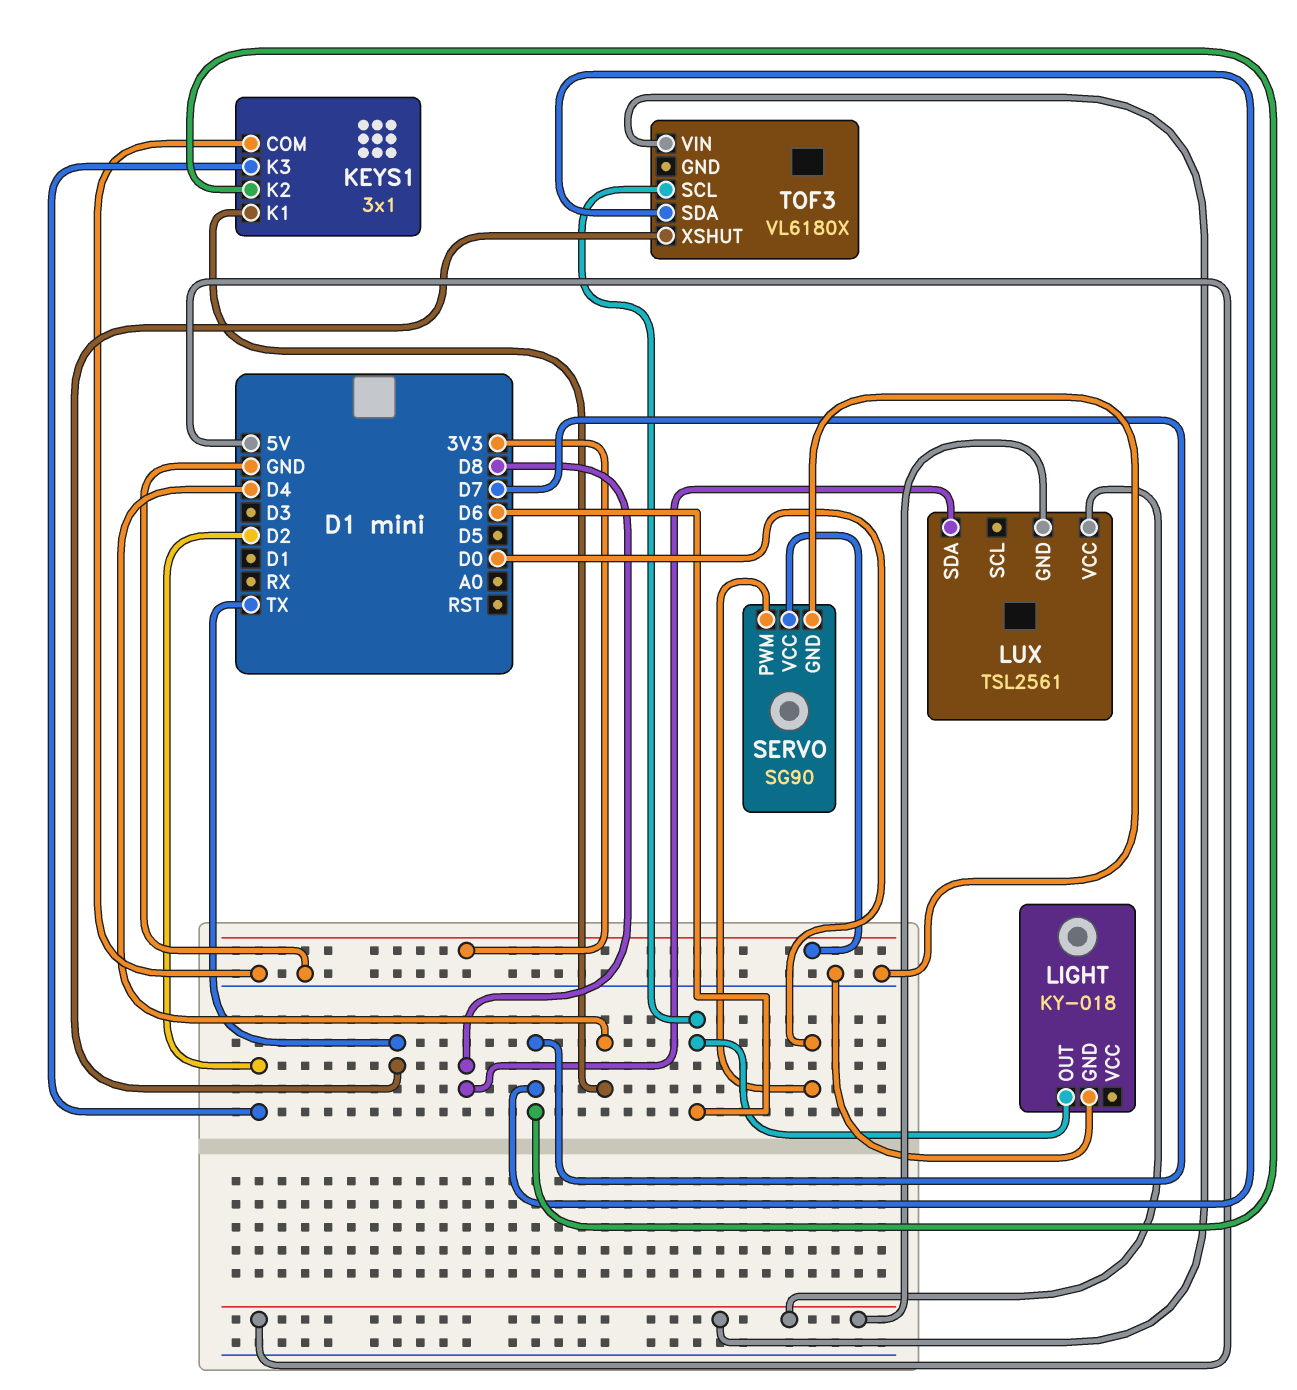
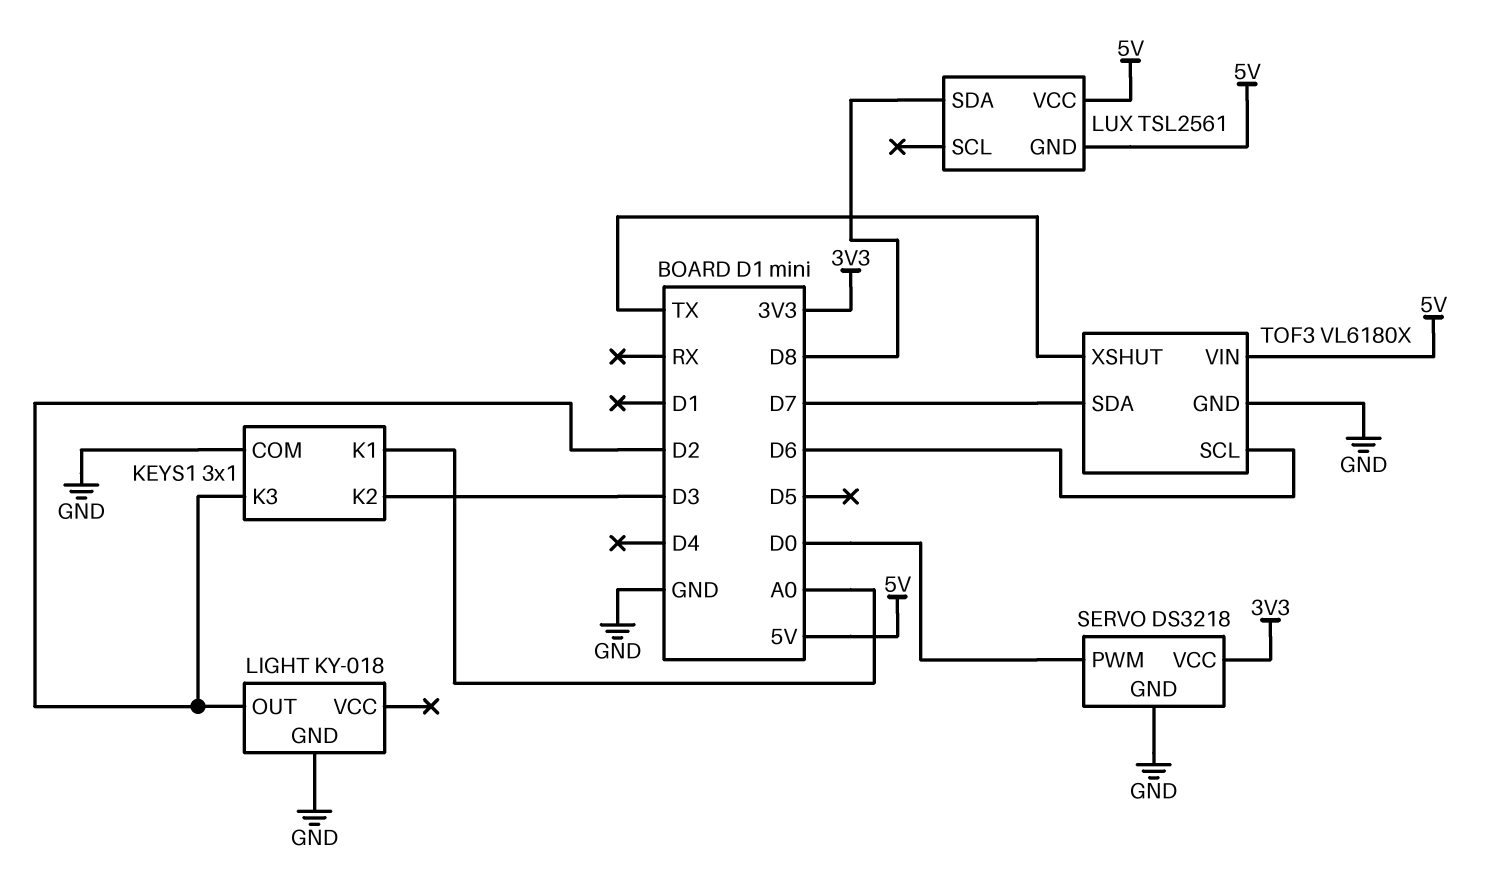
KEYS1 pin K1: D4 -> A0
KEYS1 pin K2: D7 -> D3
LIGHT pin OUT: D6 -> D2
SERVO: SG90 -> DS3218
TOF3 pin GND: none -> GND

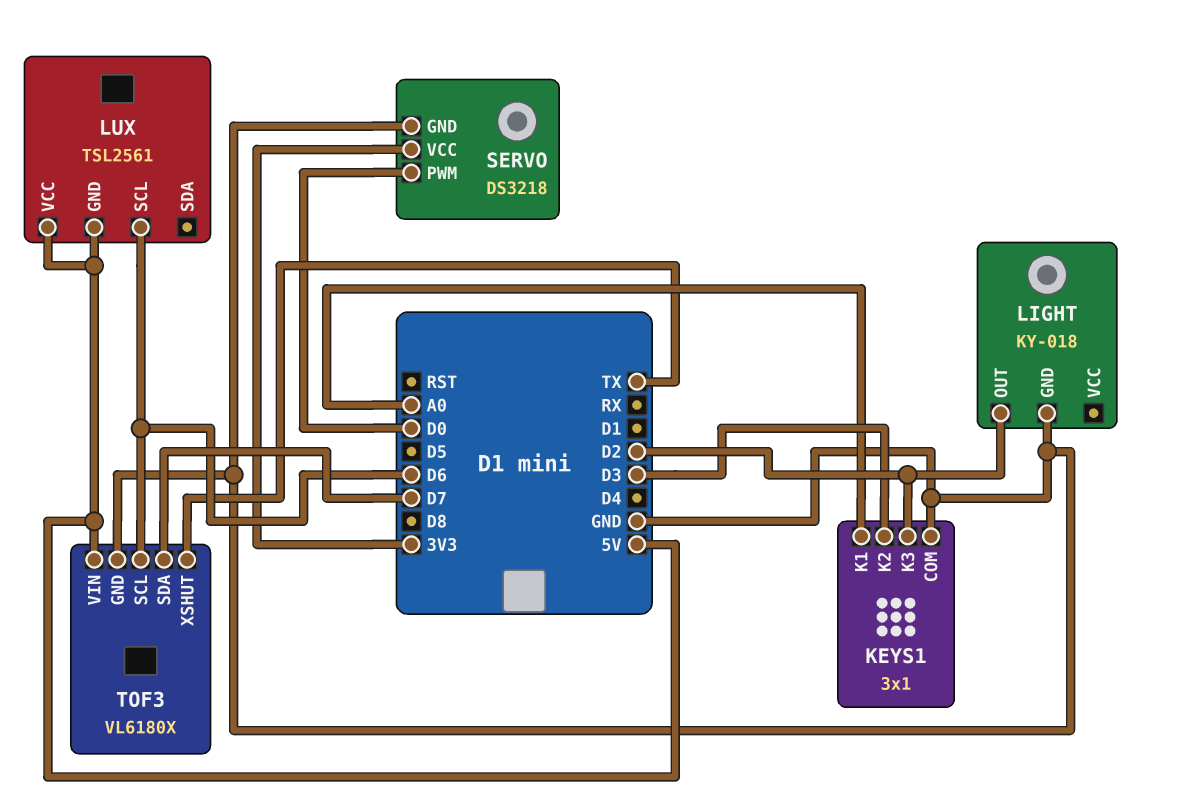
LUX pin SCL: none -> D6
LUX pin SDA: D8 -> none

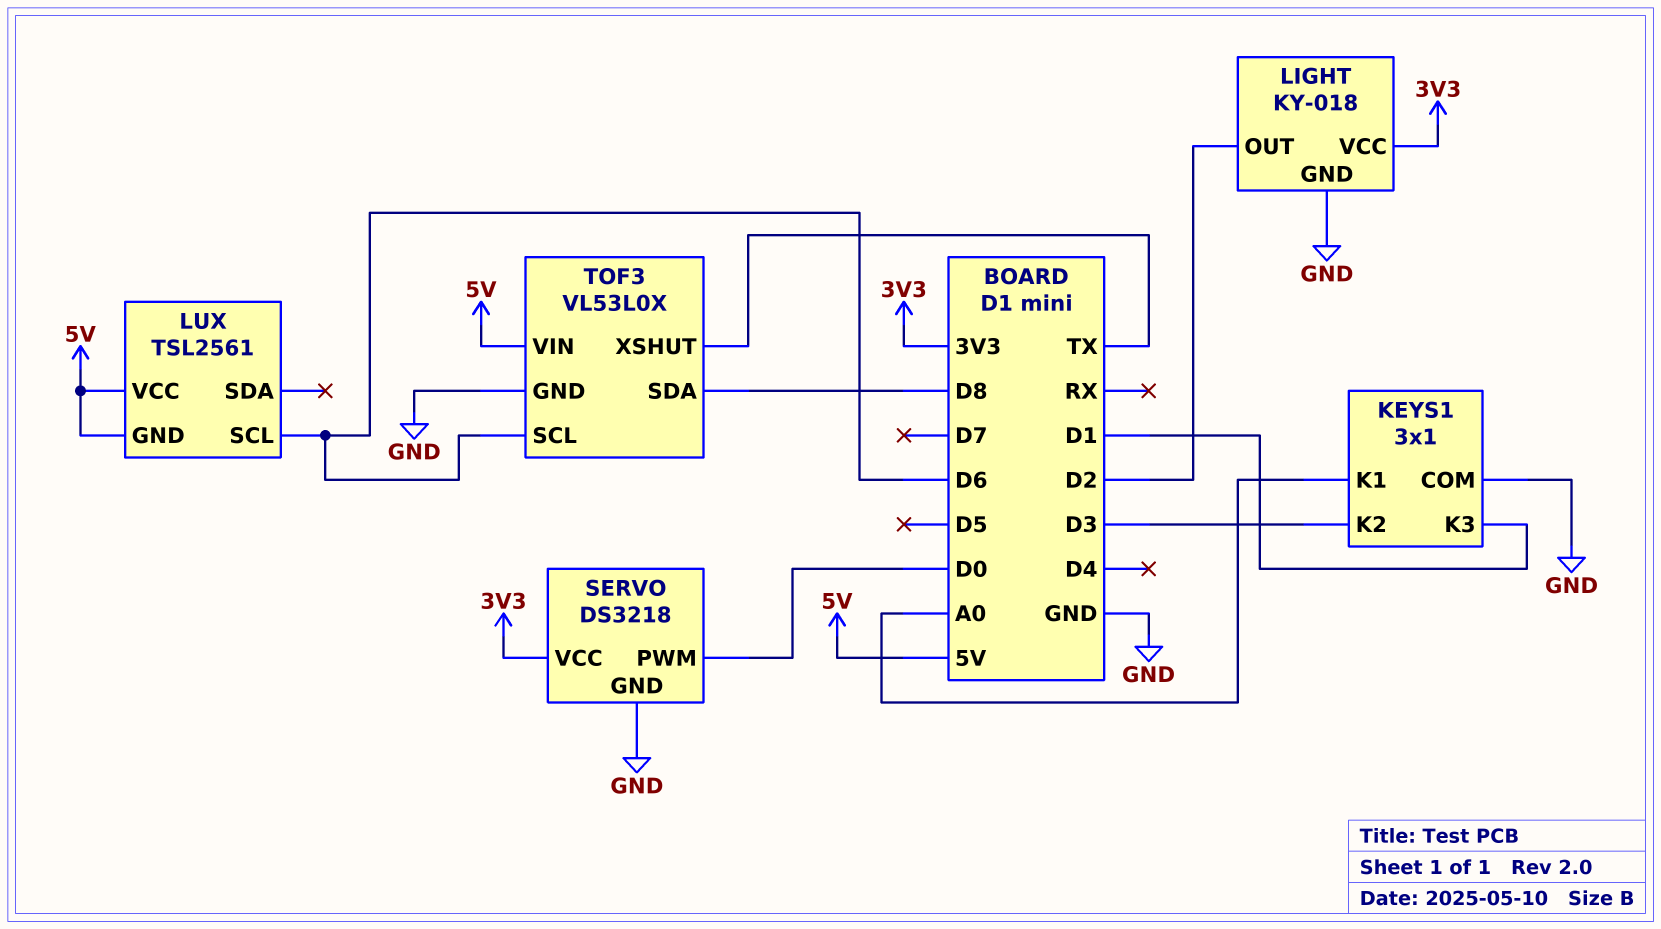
KEYS1 pin K3: D2 -> D1
LIGHT pin VCC: none -> 3V3
TOF3: VL6180X -> VL53L0X
TOF3 pin SDA: D7 -> D8

